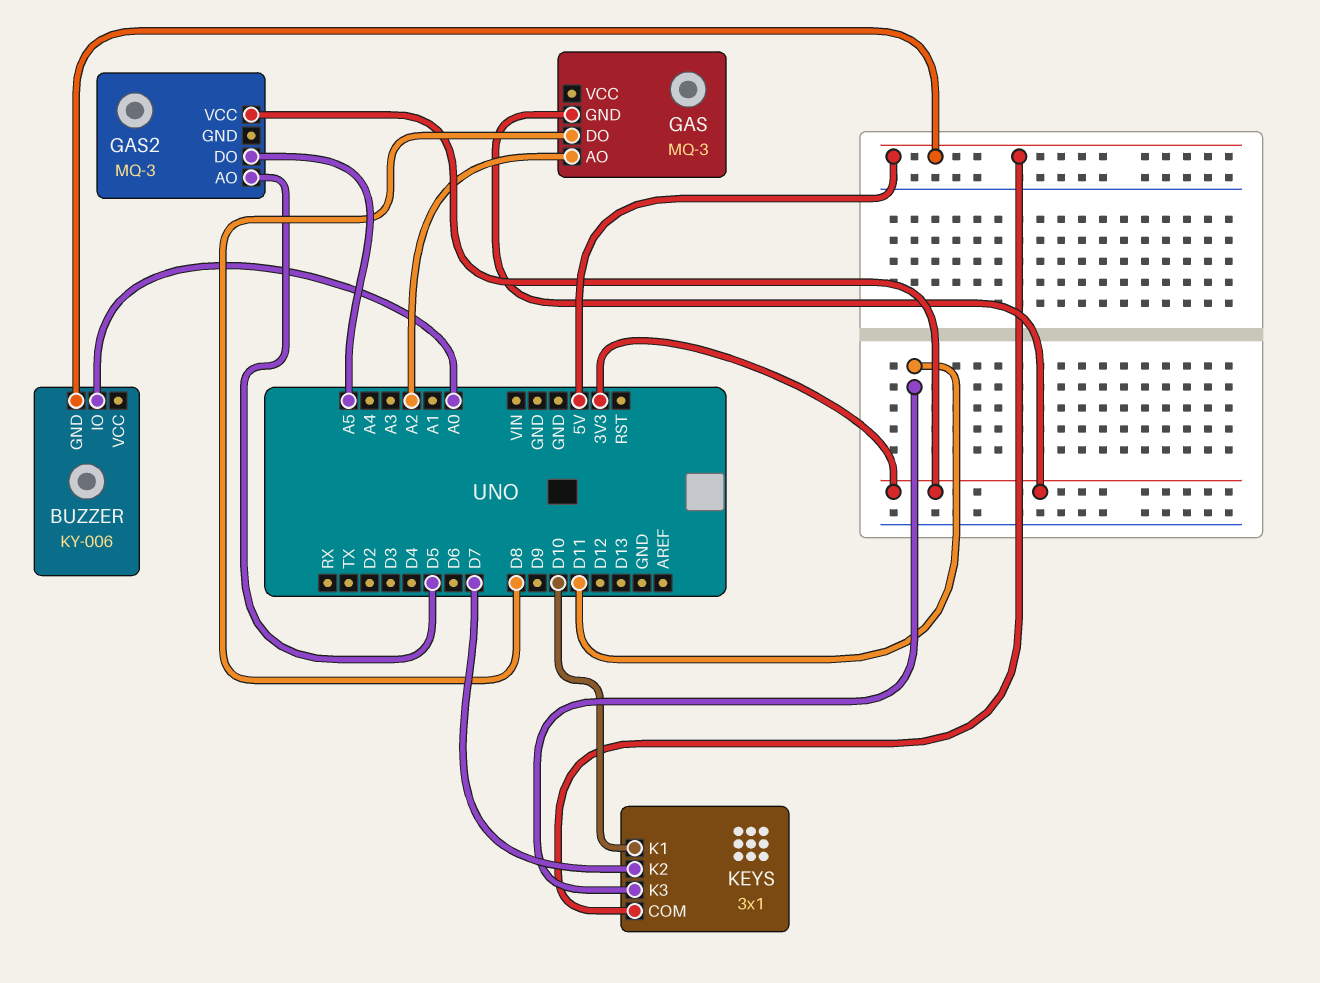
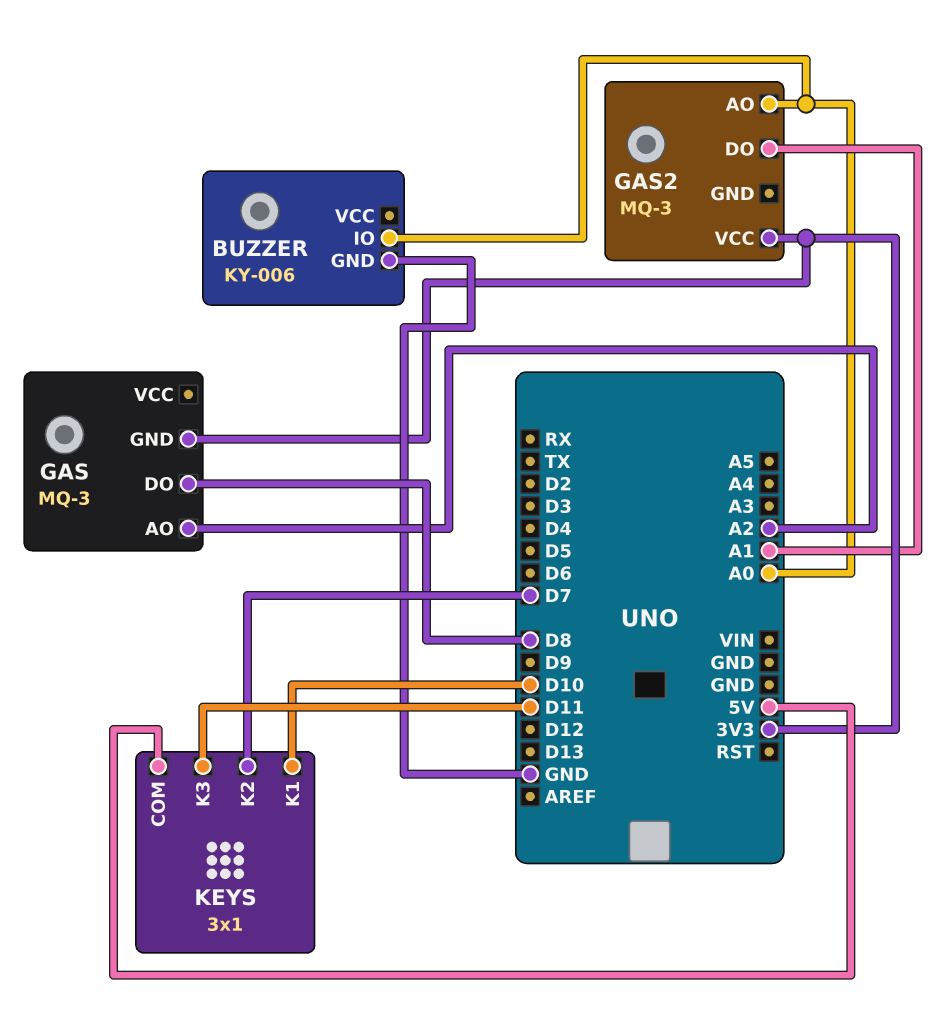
BUZZER pin GND: 5V -> GND
GAS2 pin AO: D5 -> A0
GAS2 pin DO: A5 -> A1

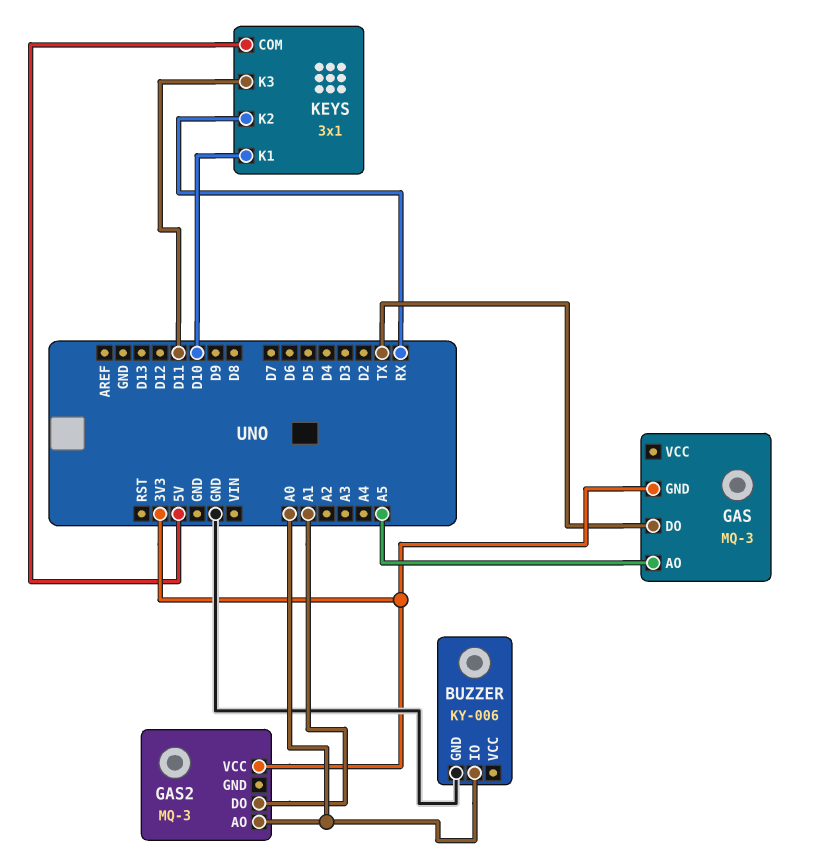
GAS pin AO: A2 -> A5
GAS pin DO: D8 -> TX
KEYS pin K2: D7 -> RX

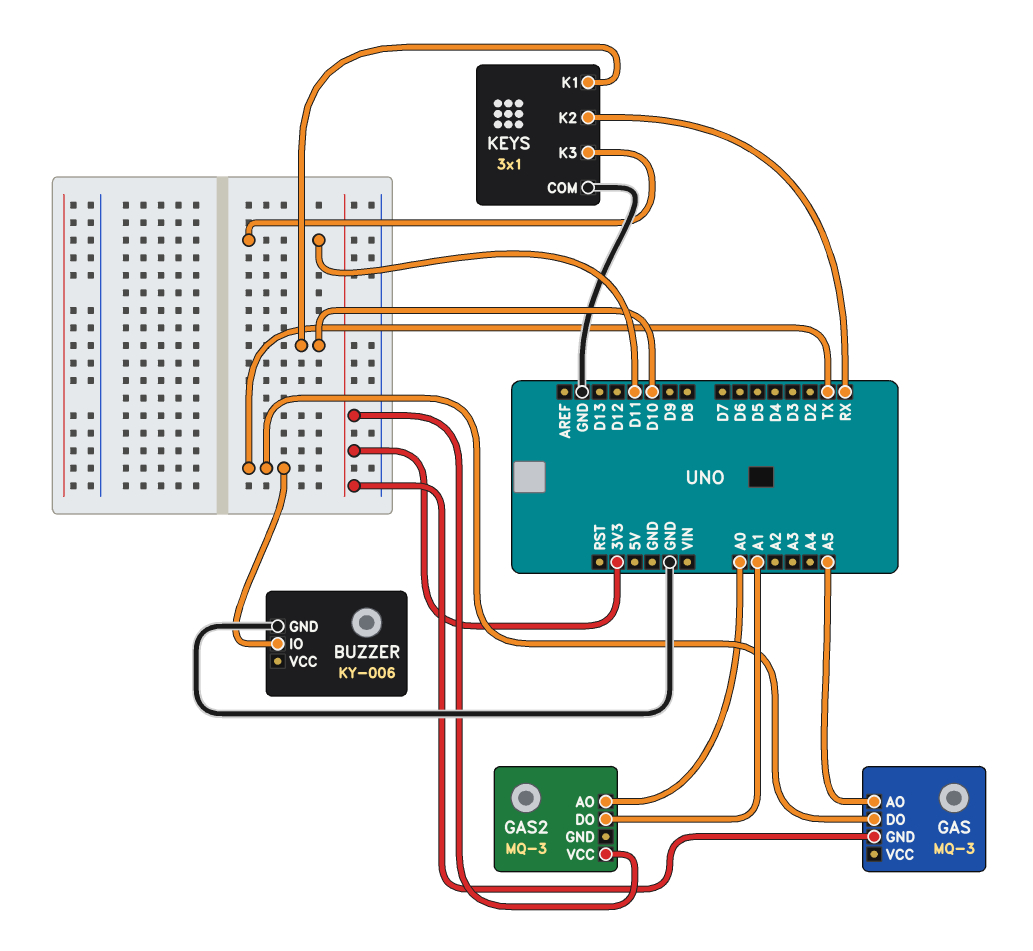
BUZZER pin IO: A0 -> TX
KEYS pin COM: 5V -> GND

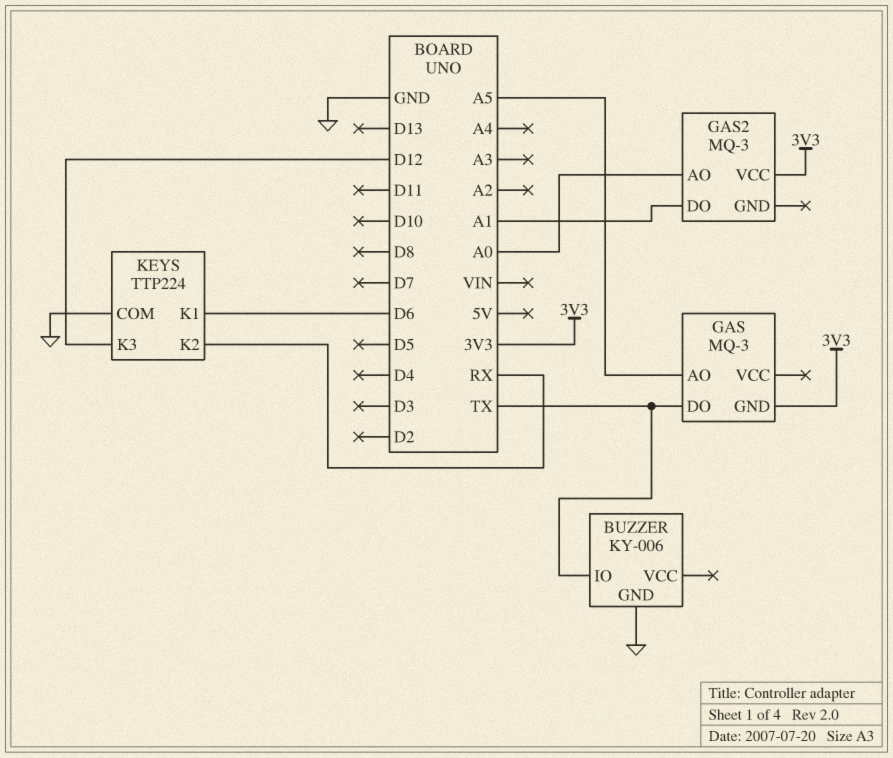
KEYS: 3x1 -> TTP224
KEYS pin K1: D10 -> D6
KEYS pin K3: D11 -> D12

